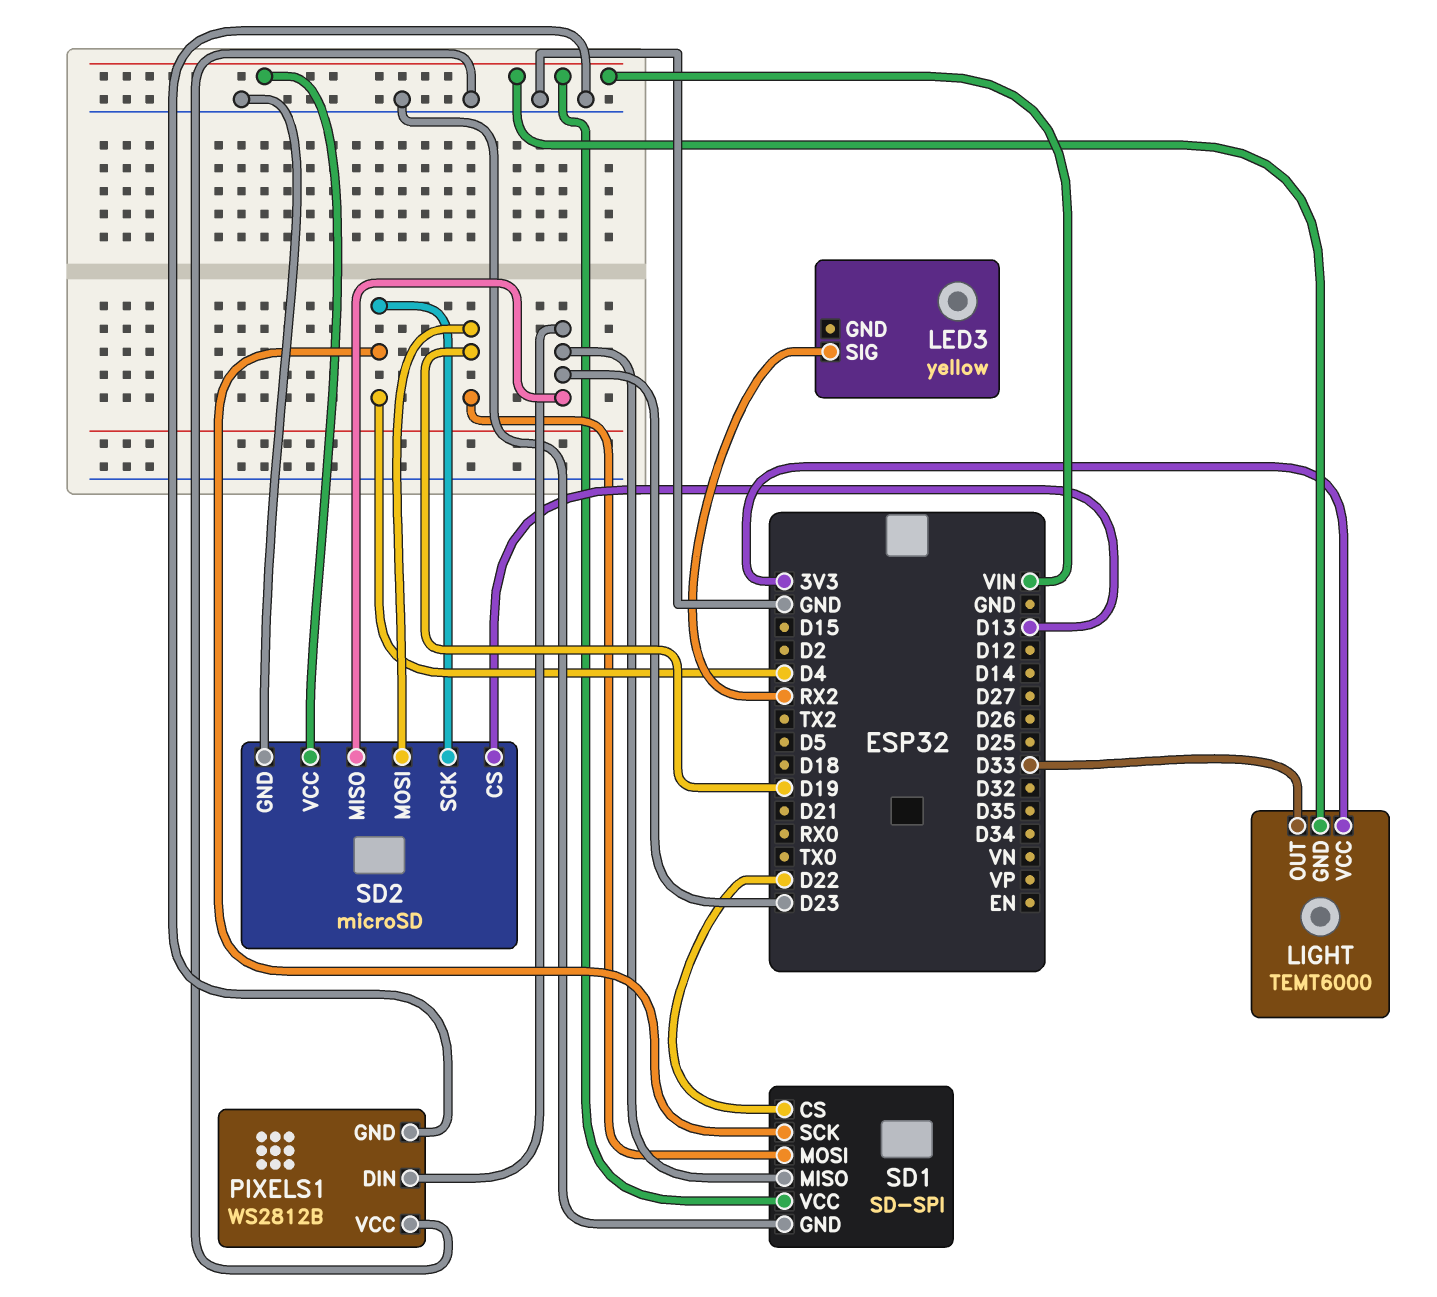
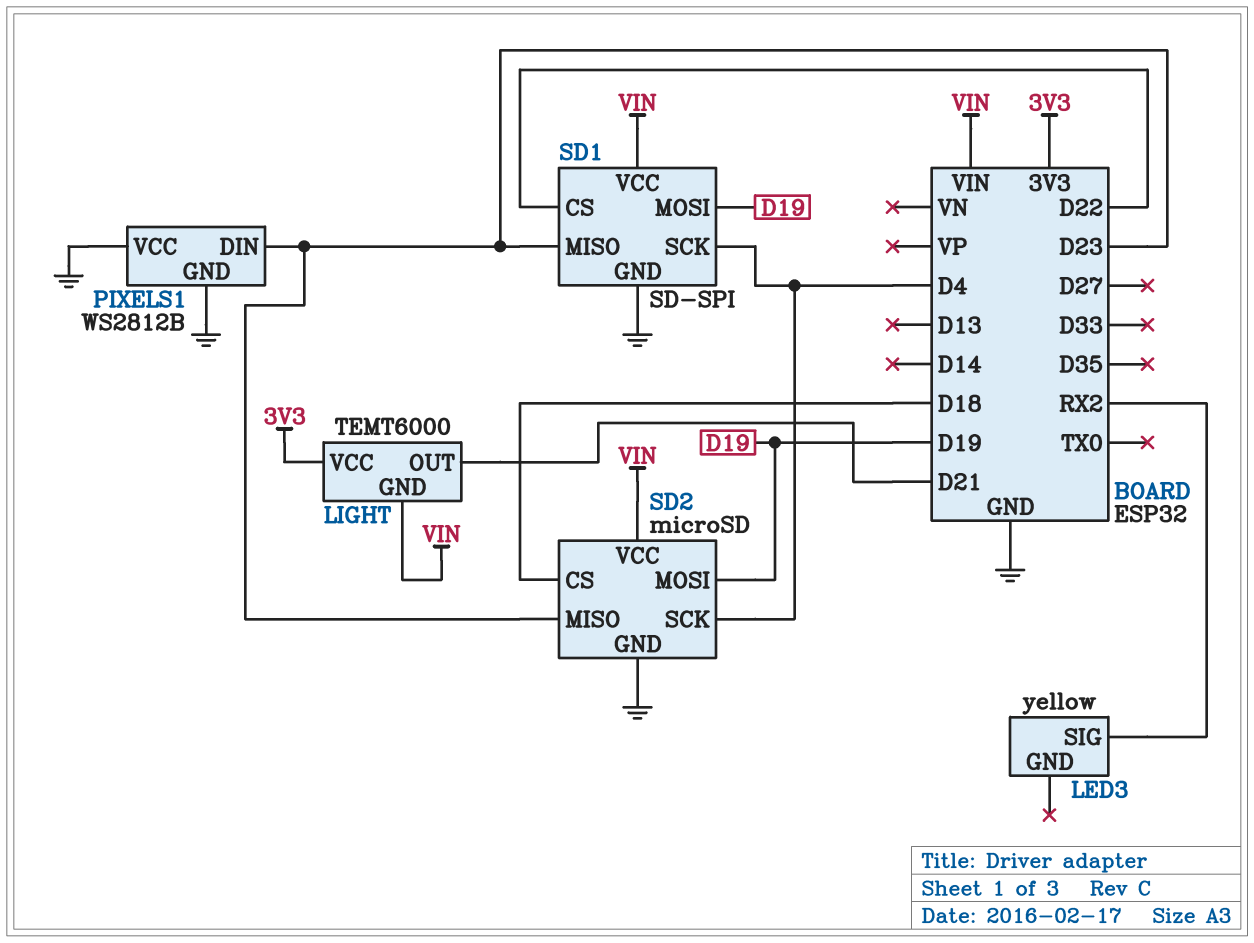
LIGHT pin OUT: D33 -> D21
SD2 pin CS: D13 -> D18

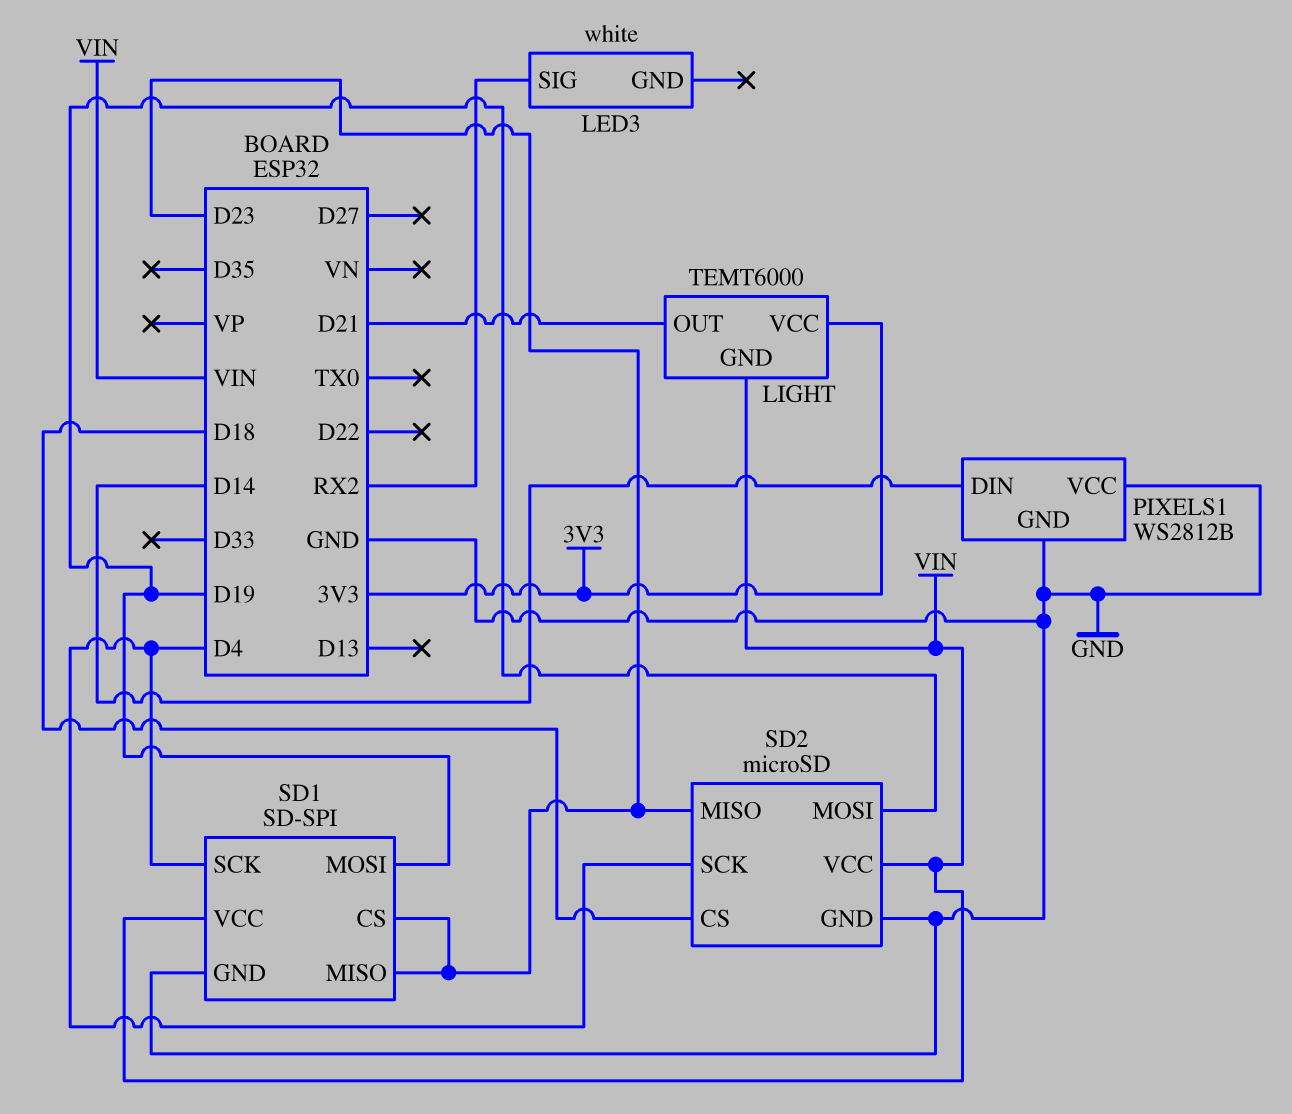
LED3: yellow -> white
PIXELS1 pin DIN: D23 -> D14
SD1 pin CS: D22 -> D23

